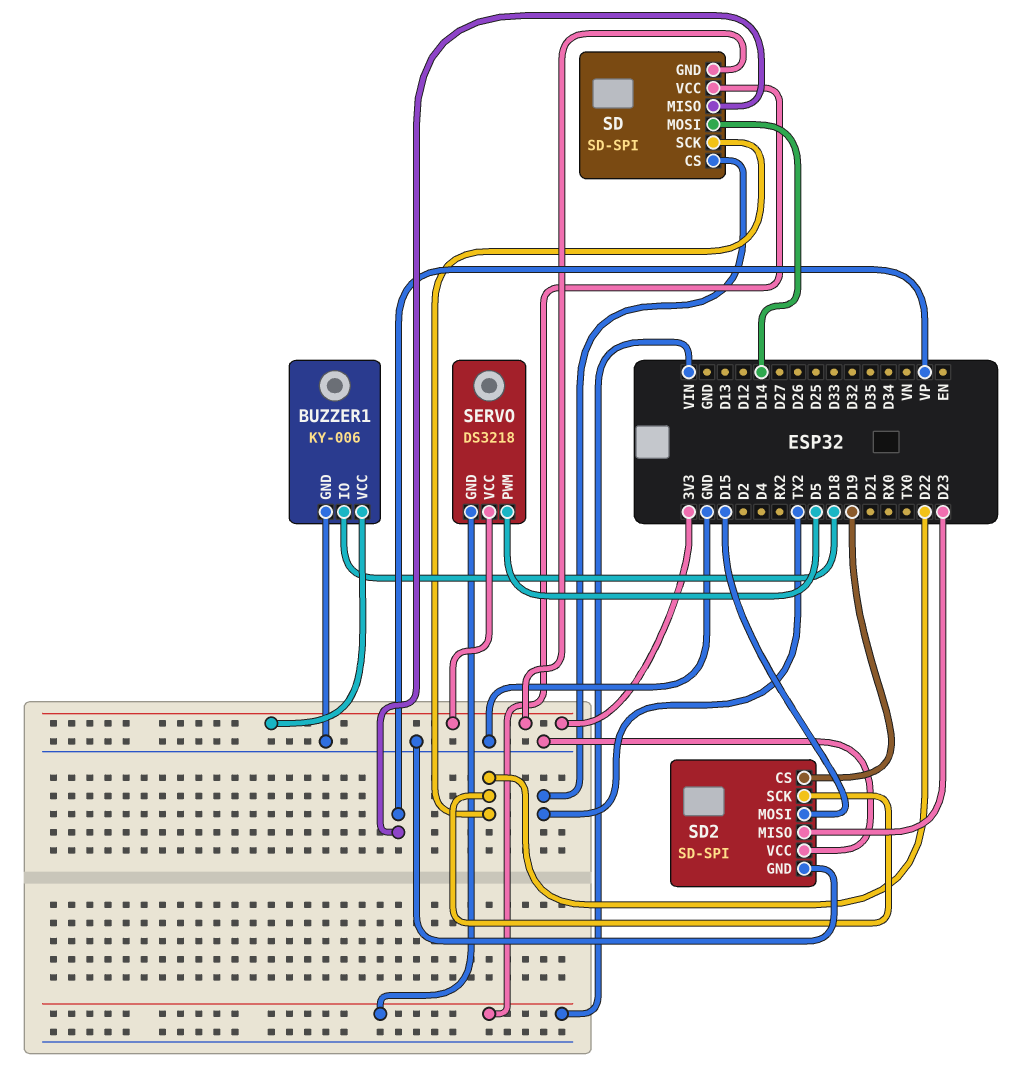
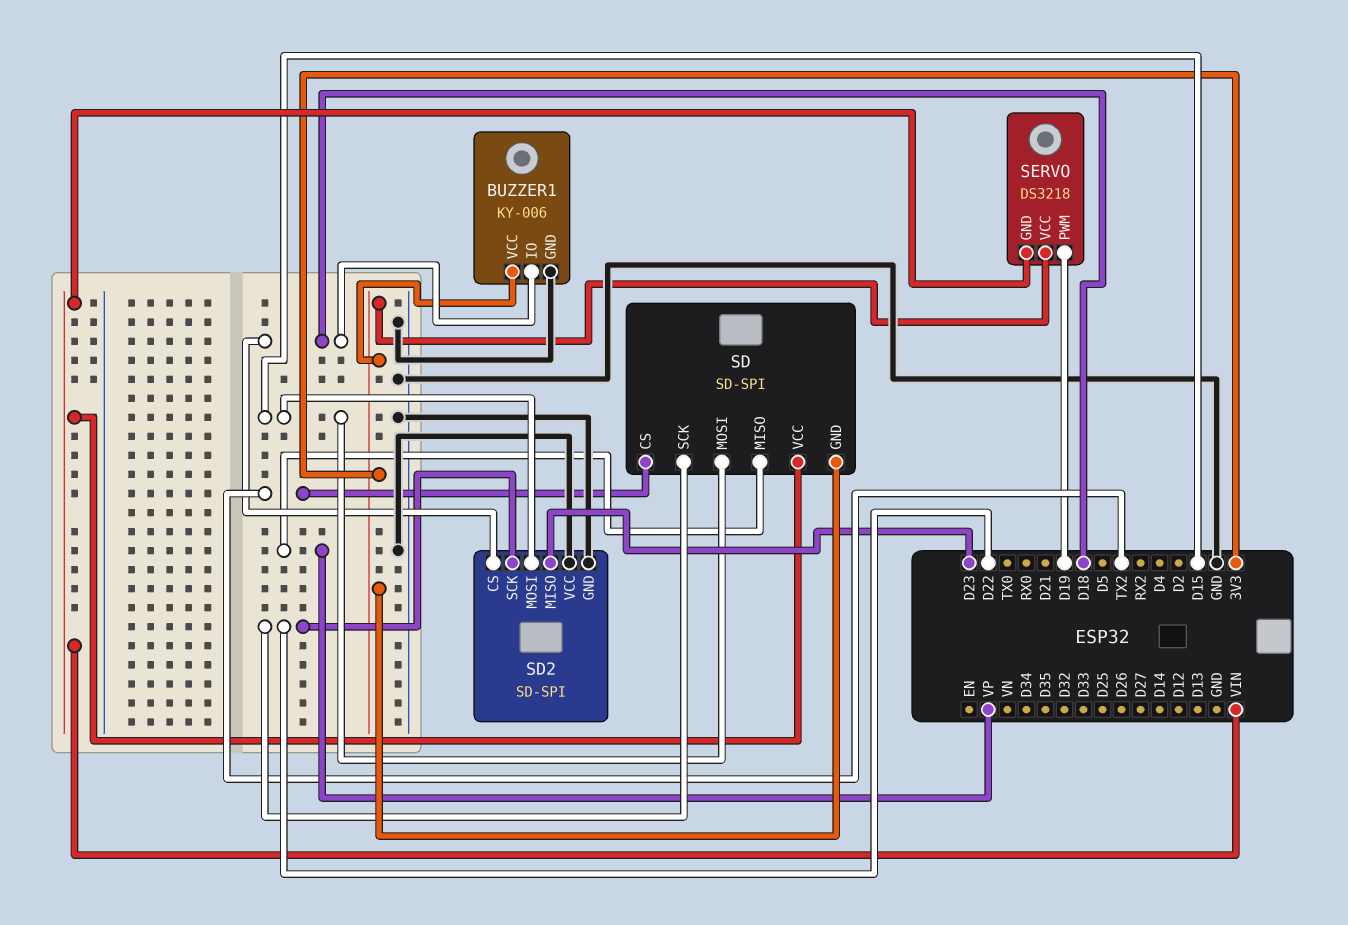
SD pin MOSI: D14 -> D15
SD2 pin CS: D19 -> D18
SERVO pin PWM: D5 -> D19

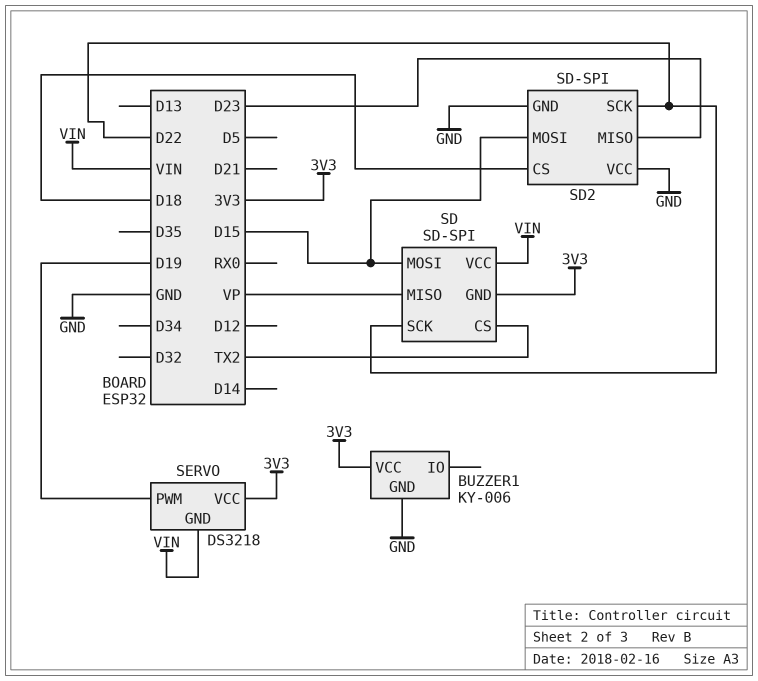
BUZZER1 pin IO: D18 -> none

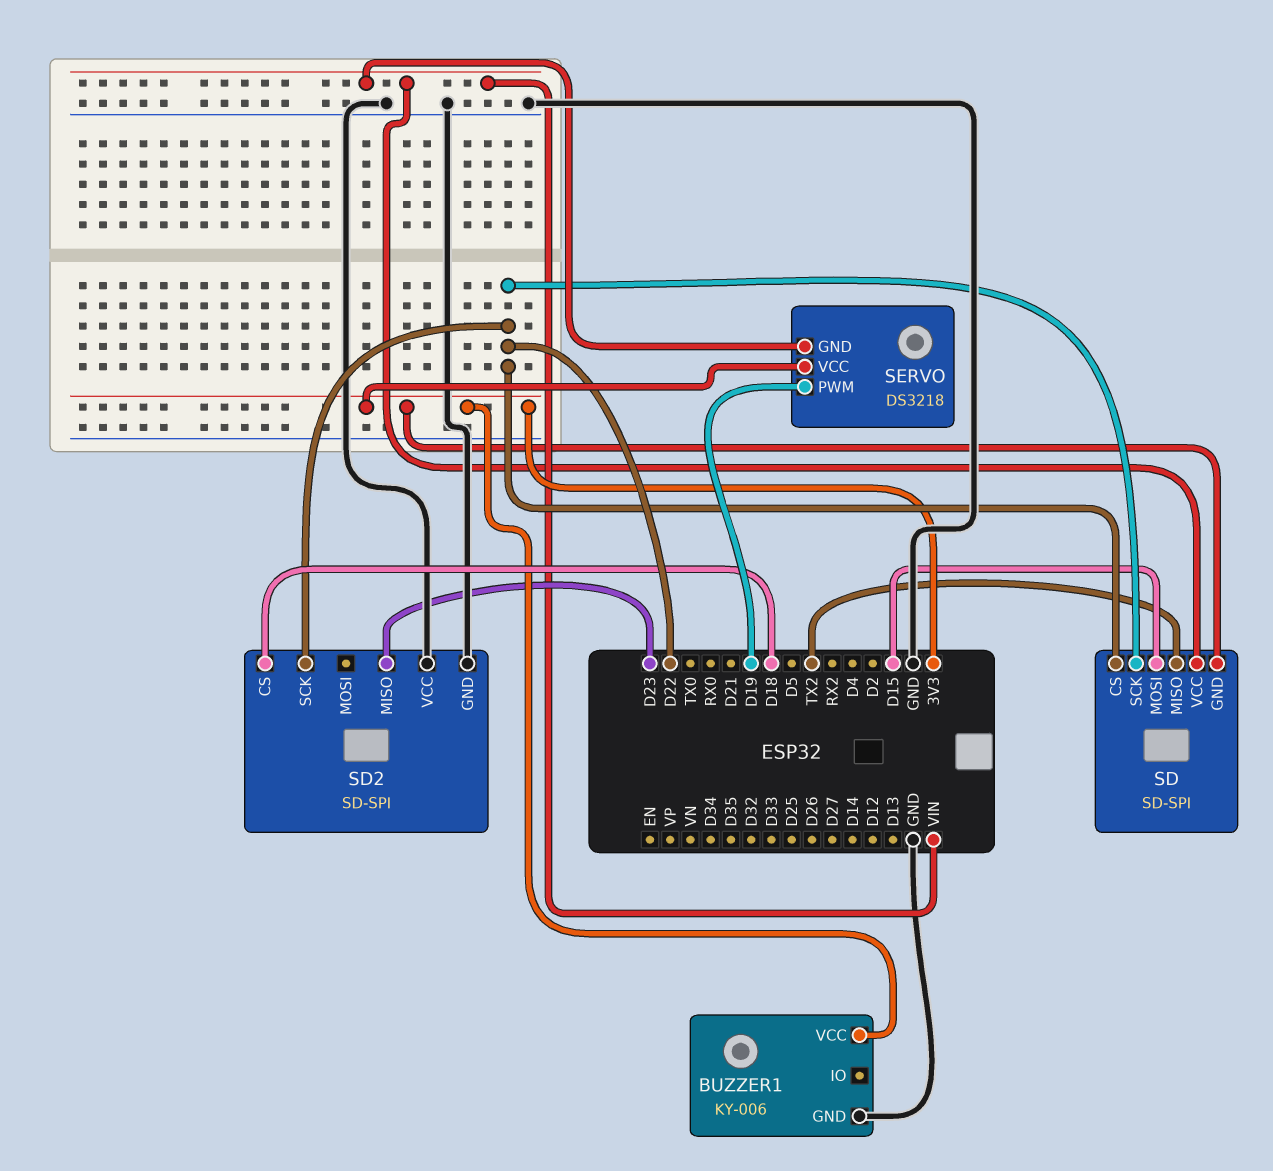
SD pin CS: TX2 -> D22
SD pin MISO: VP -> TX2
SD2 pin MOSI: D15 -> none

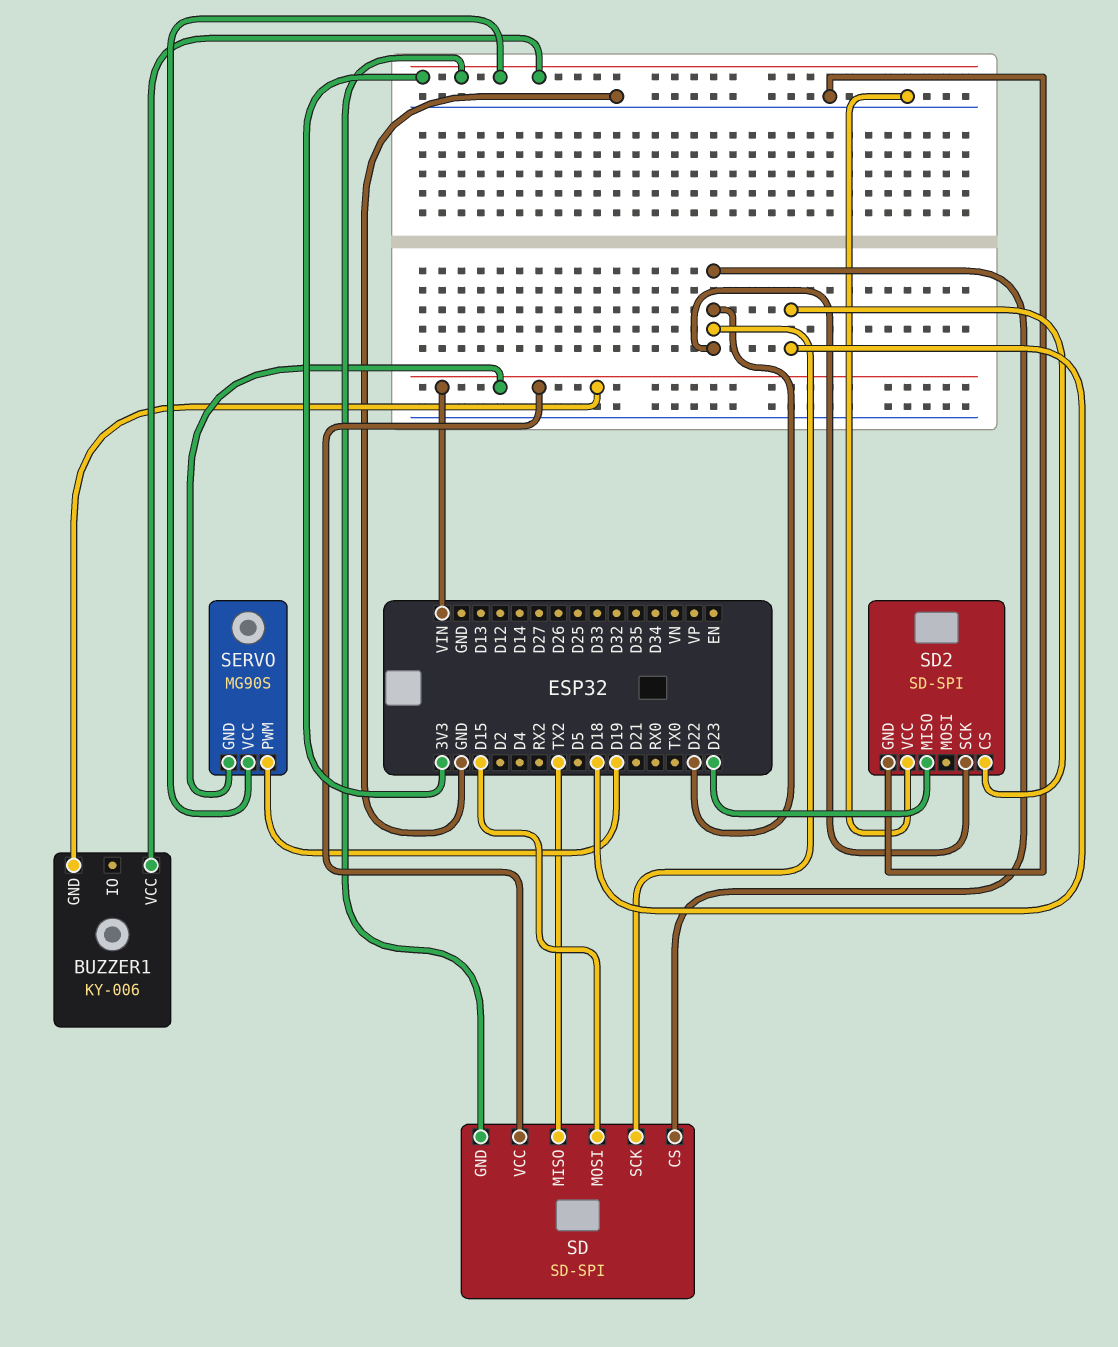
BUZZER1 pin GND: GND -> VIN
SERVO: DS3218 -> MG90S

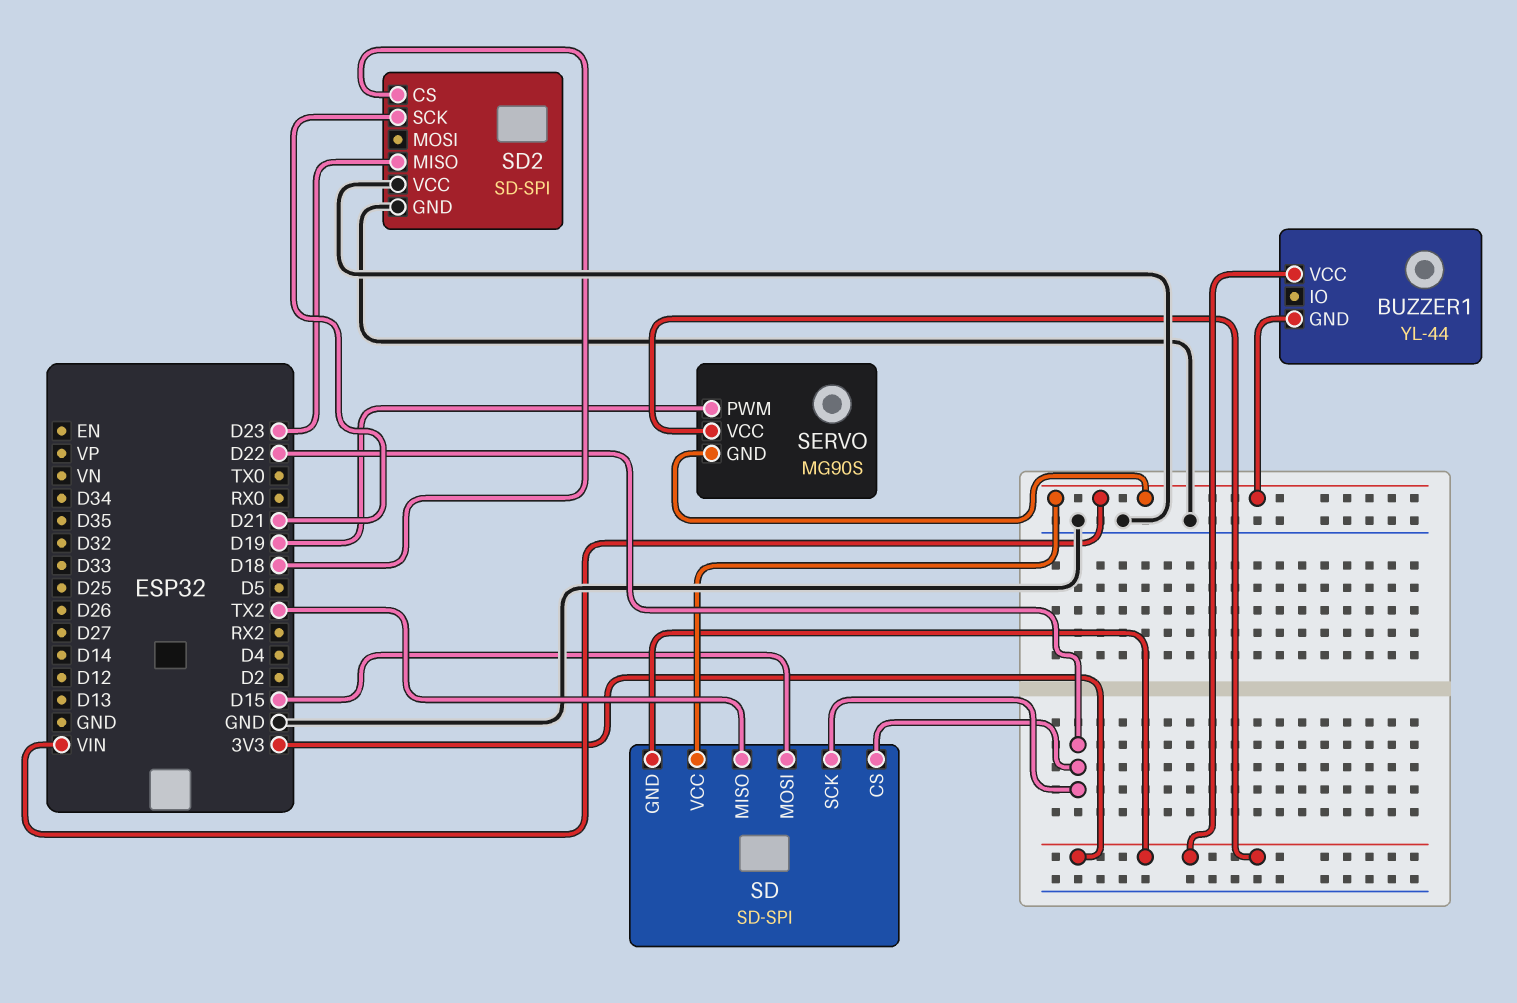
BUZZER1: KY-006 -> YL-44
SD2 pin SCK: D22 -> D21

